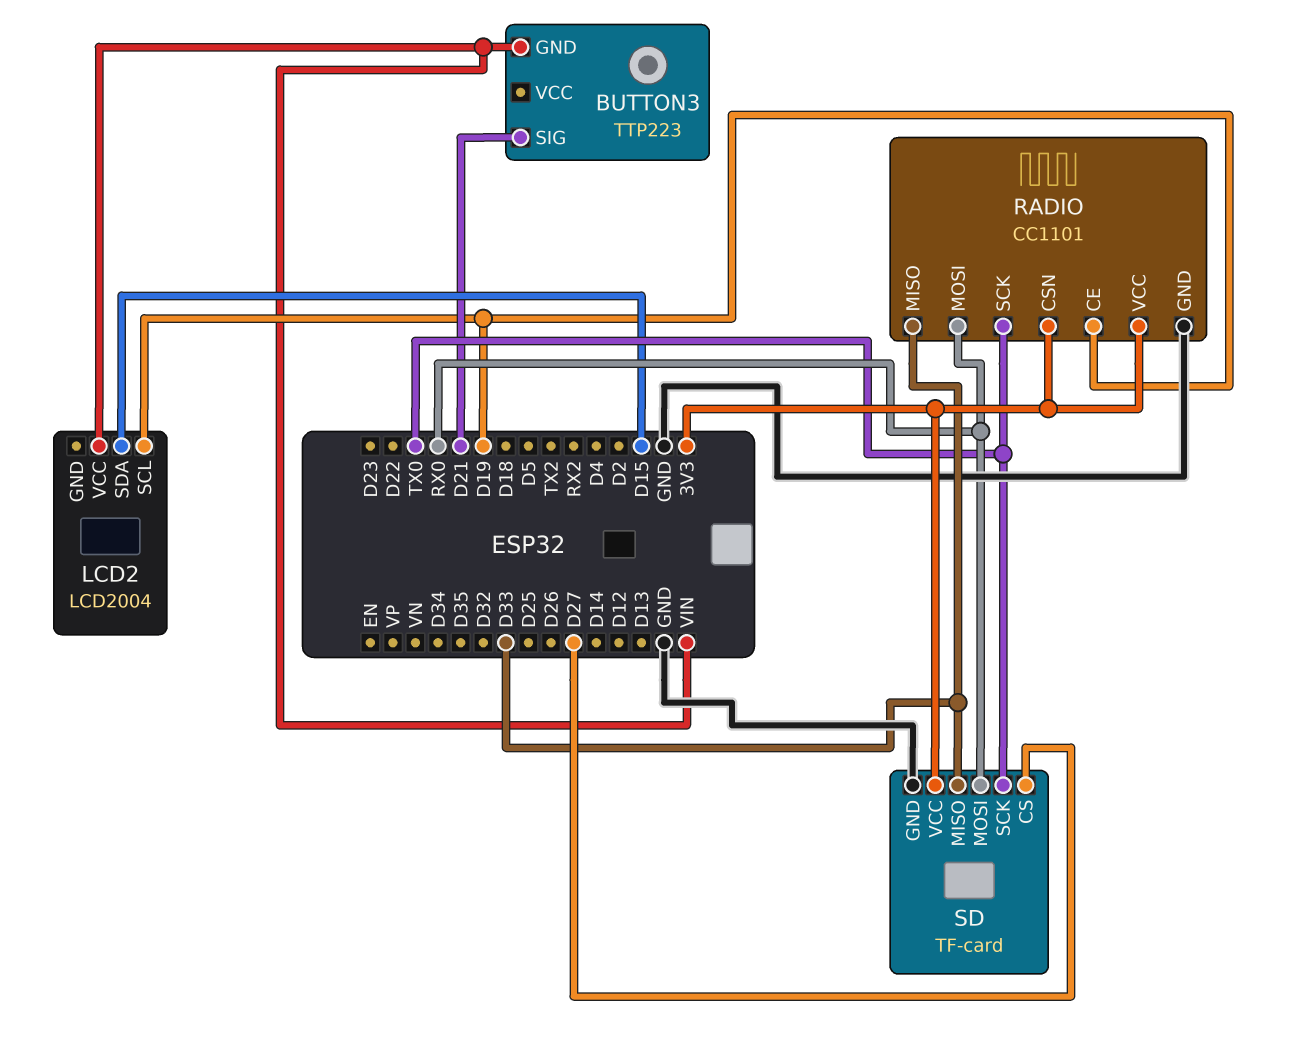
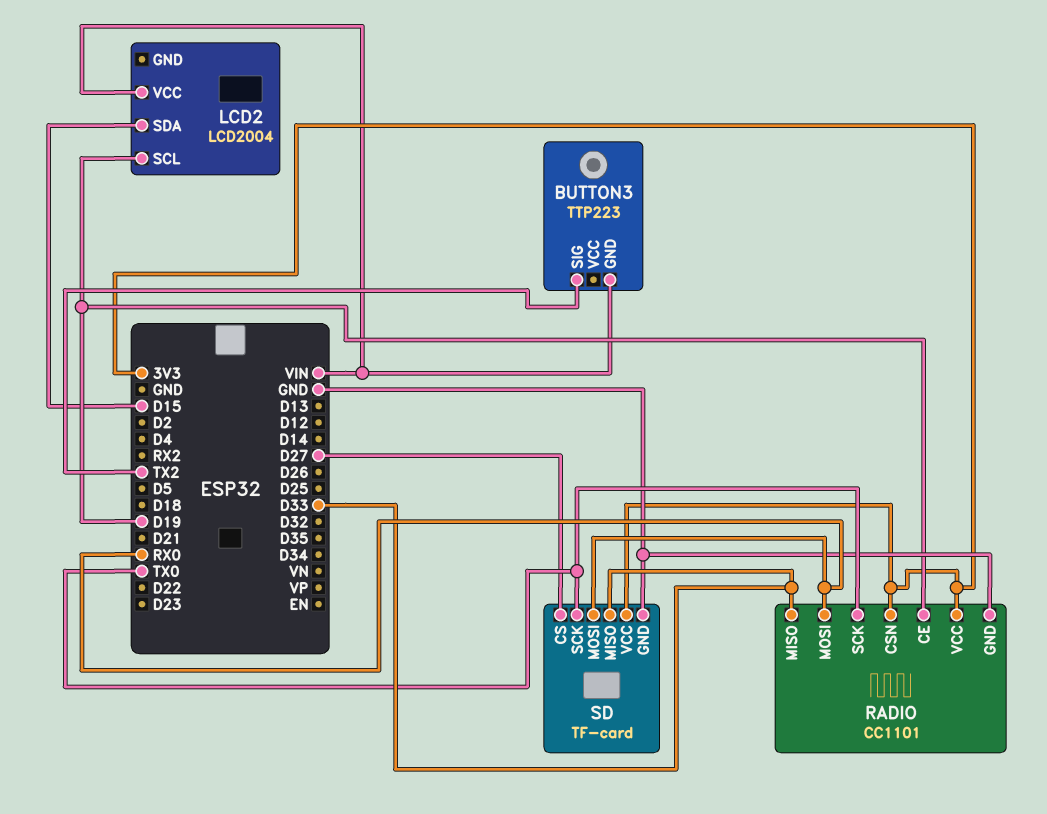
BUTTON3 pin SIG: D21 -> TX2

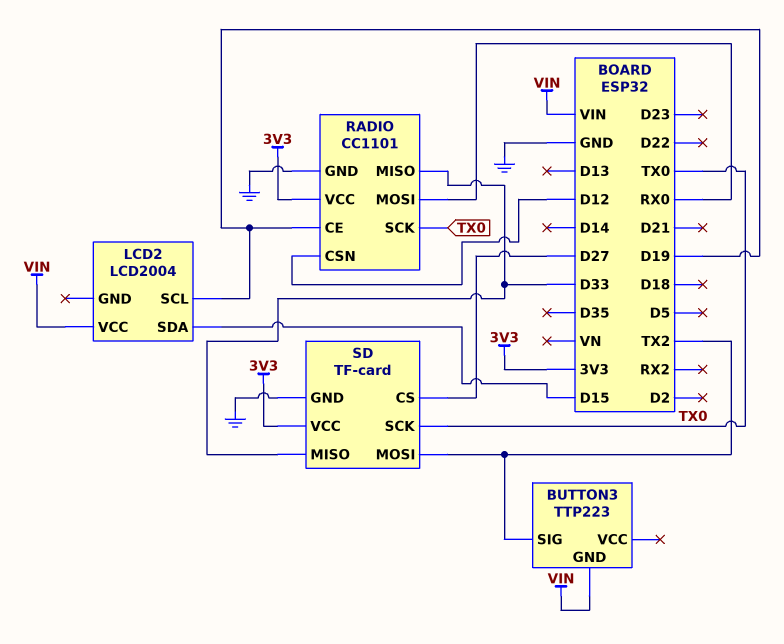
RADIO pin CSN: 3V3 -> D12
SD pin MOSI: RX0 -> TX2

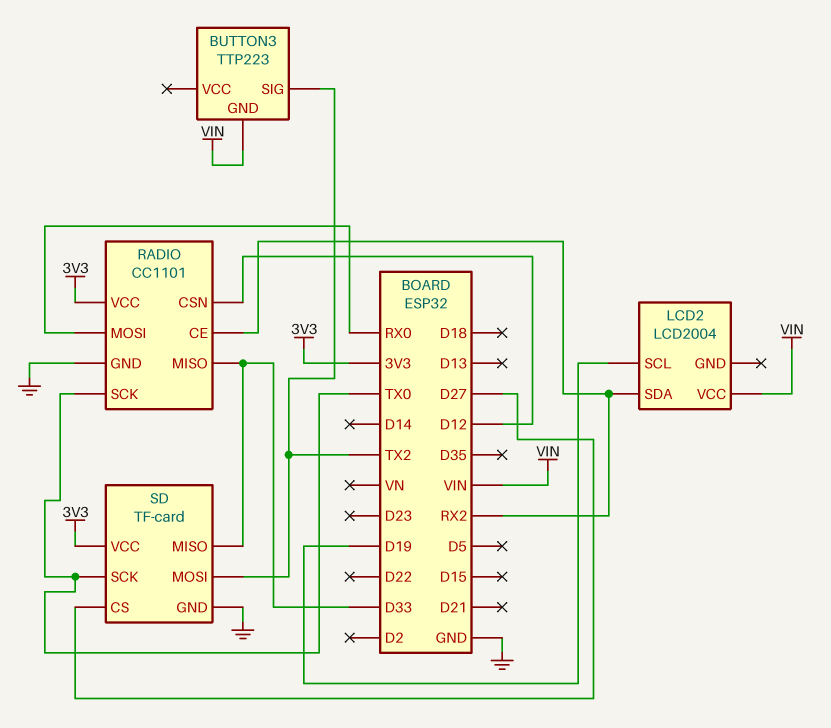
LCD2 pin SDA: D15 -> RX2
RADIO pin CE: D19 -> RX2

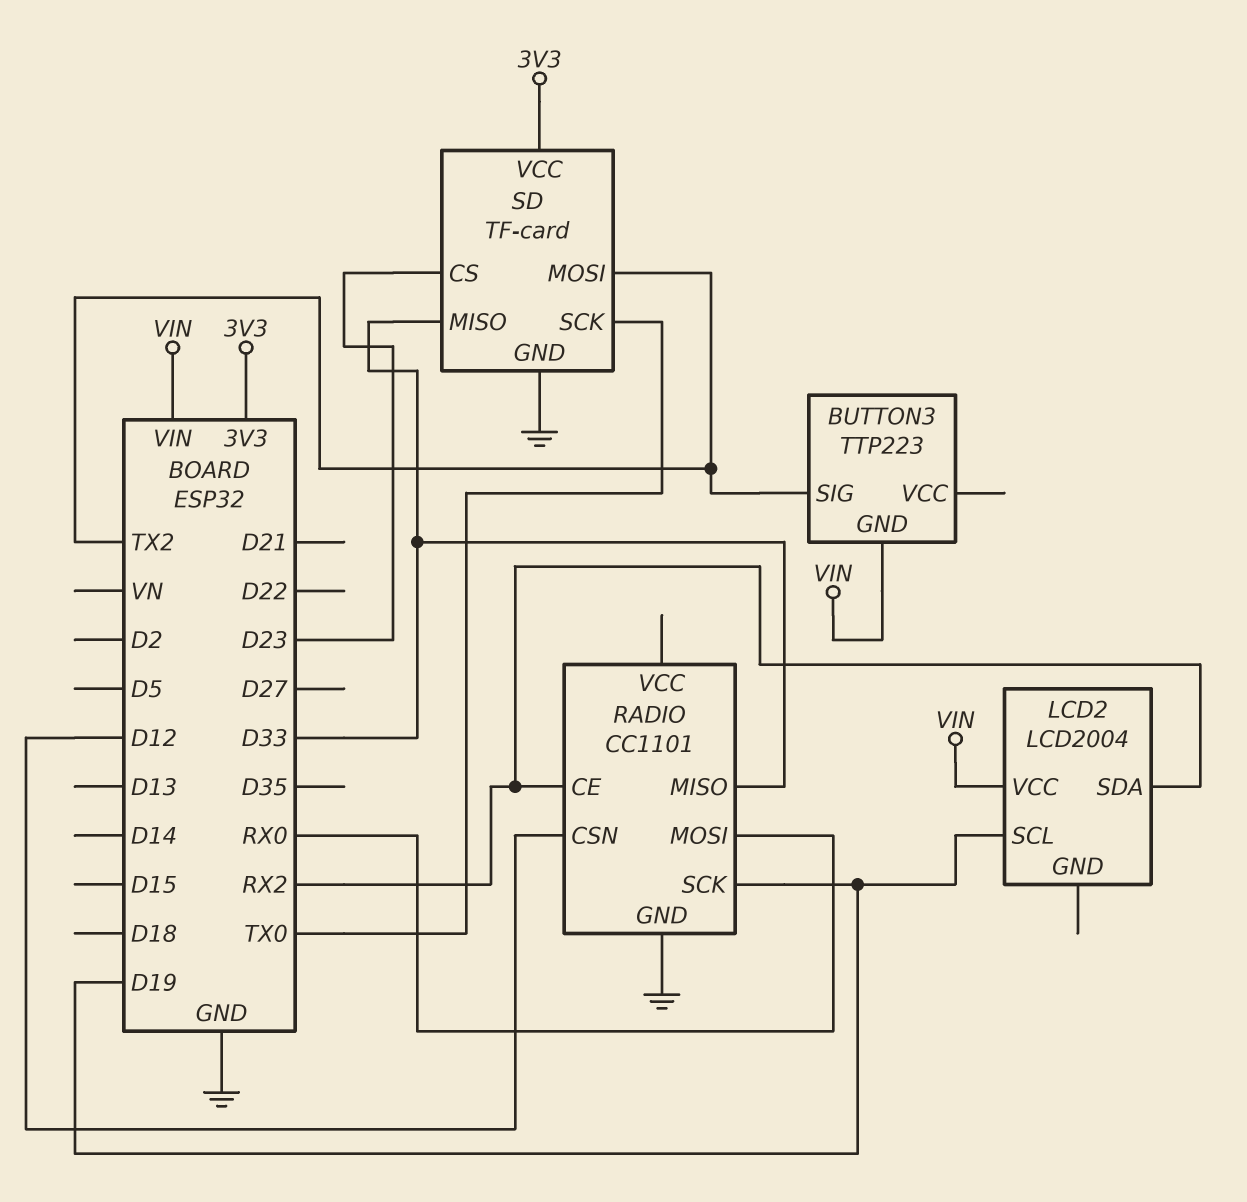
RADIO pin SCK: TX0 -> D19
RADIO pin VCC: 3V3 -> none
SD pin CS: D27 -> D23

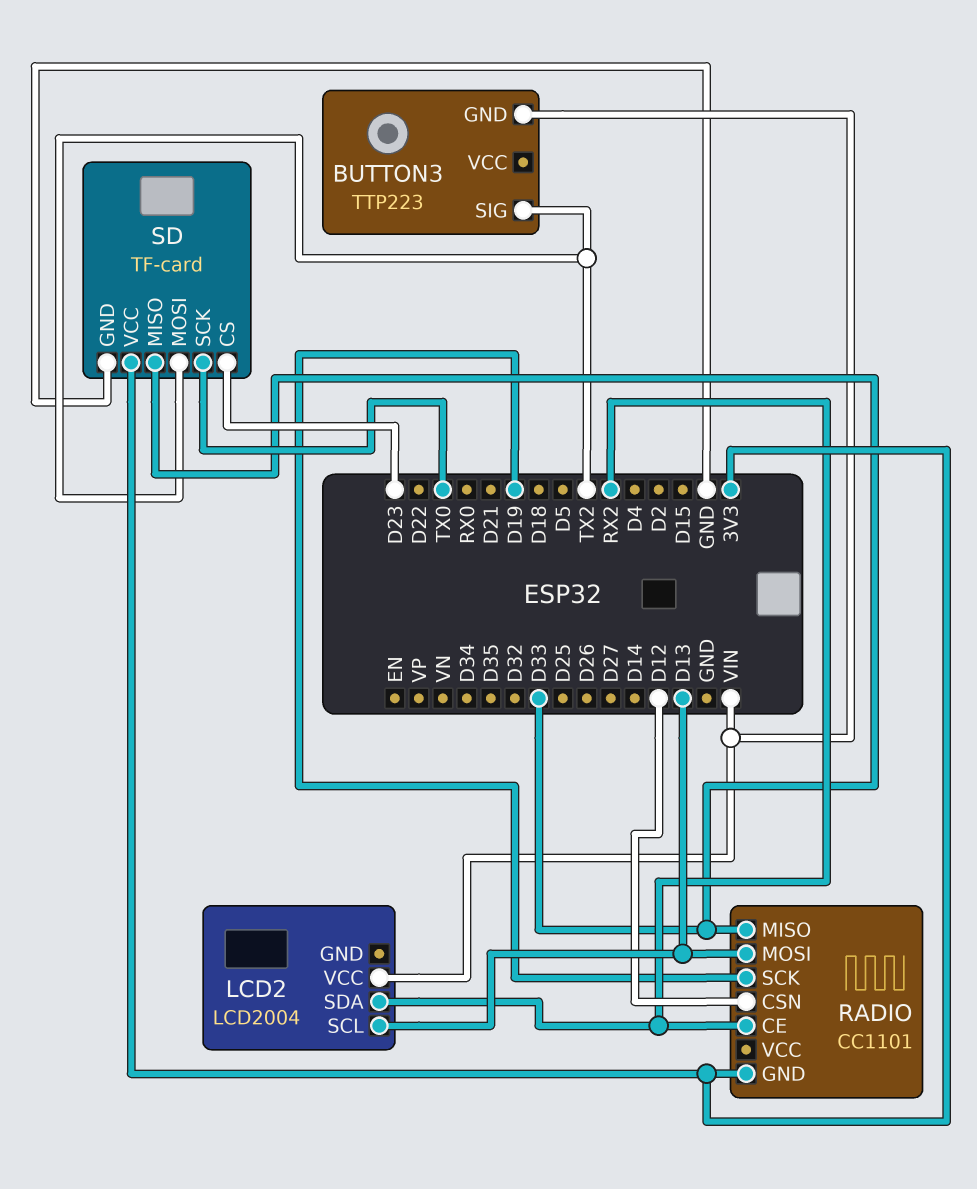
LCD2 pin SCL: D19 -> D13
RADIO pin GND: GND -> 3V3
RADIO pin MOSI: RX0 -> D13

